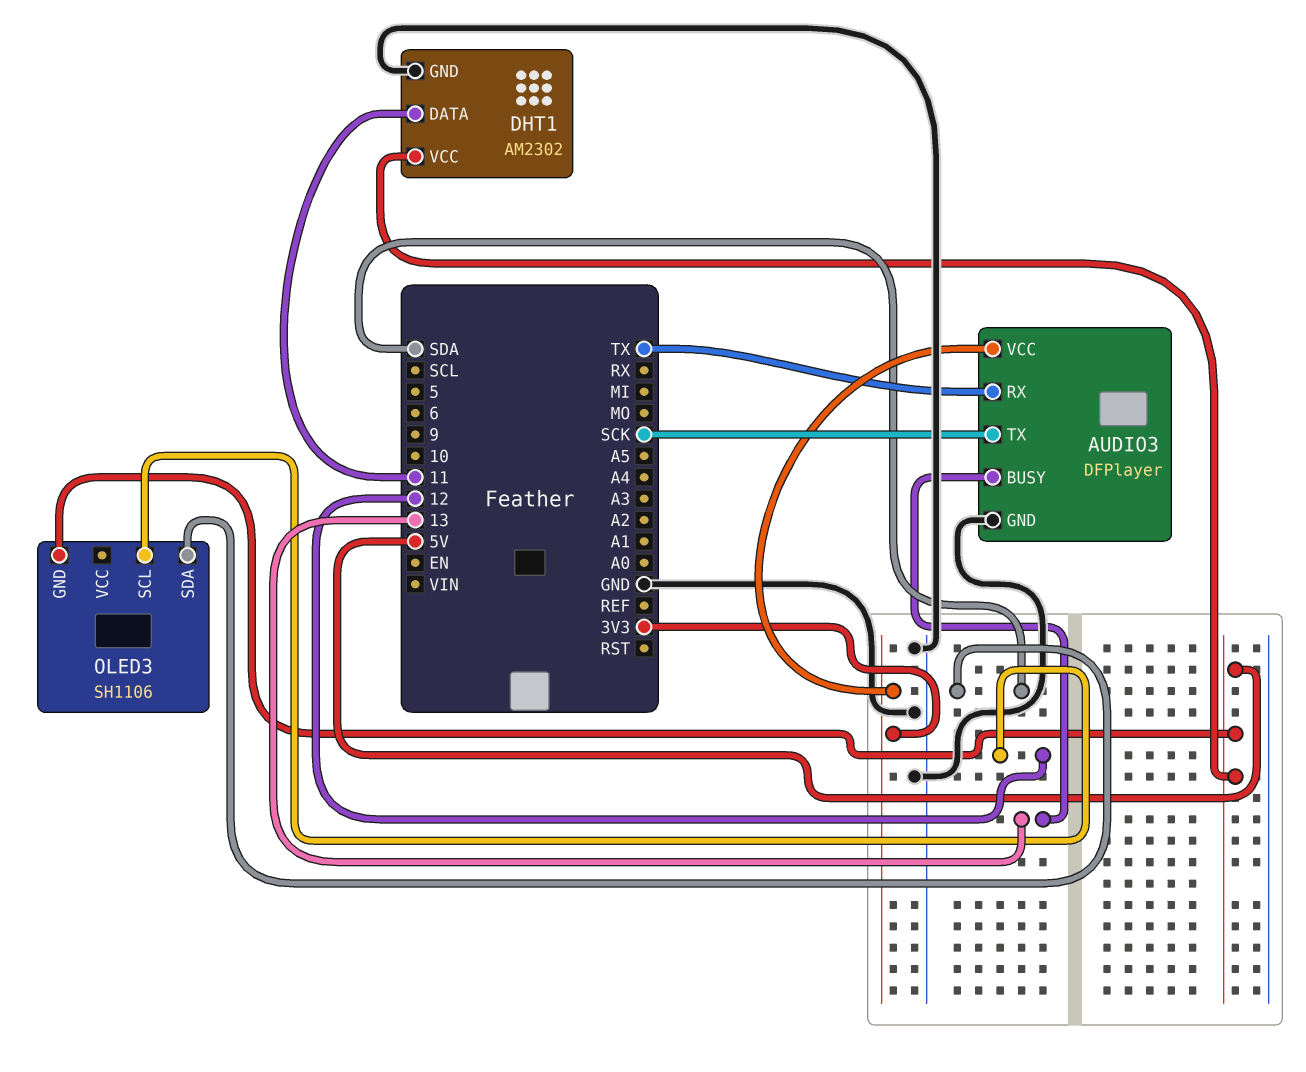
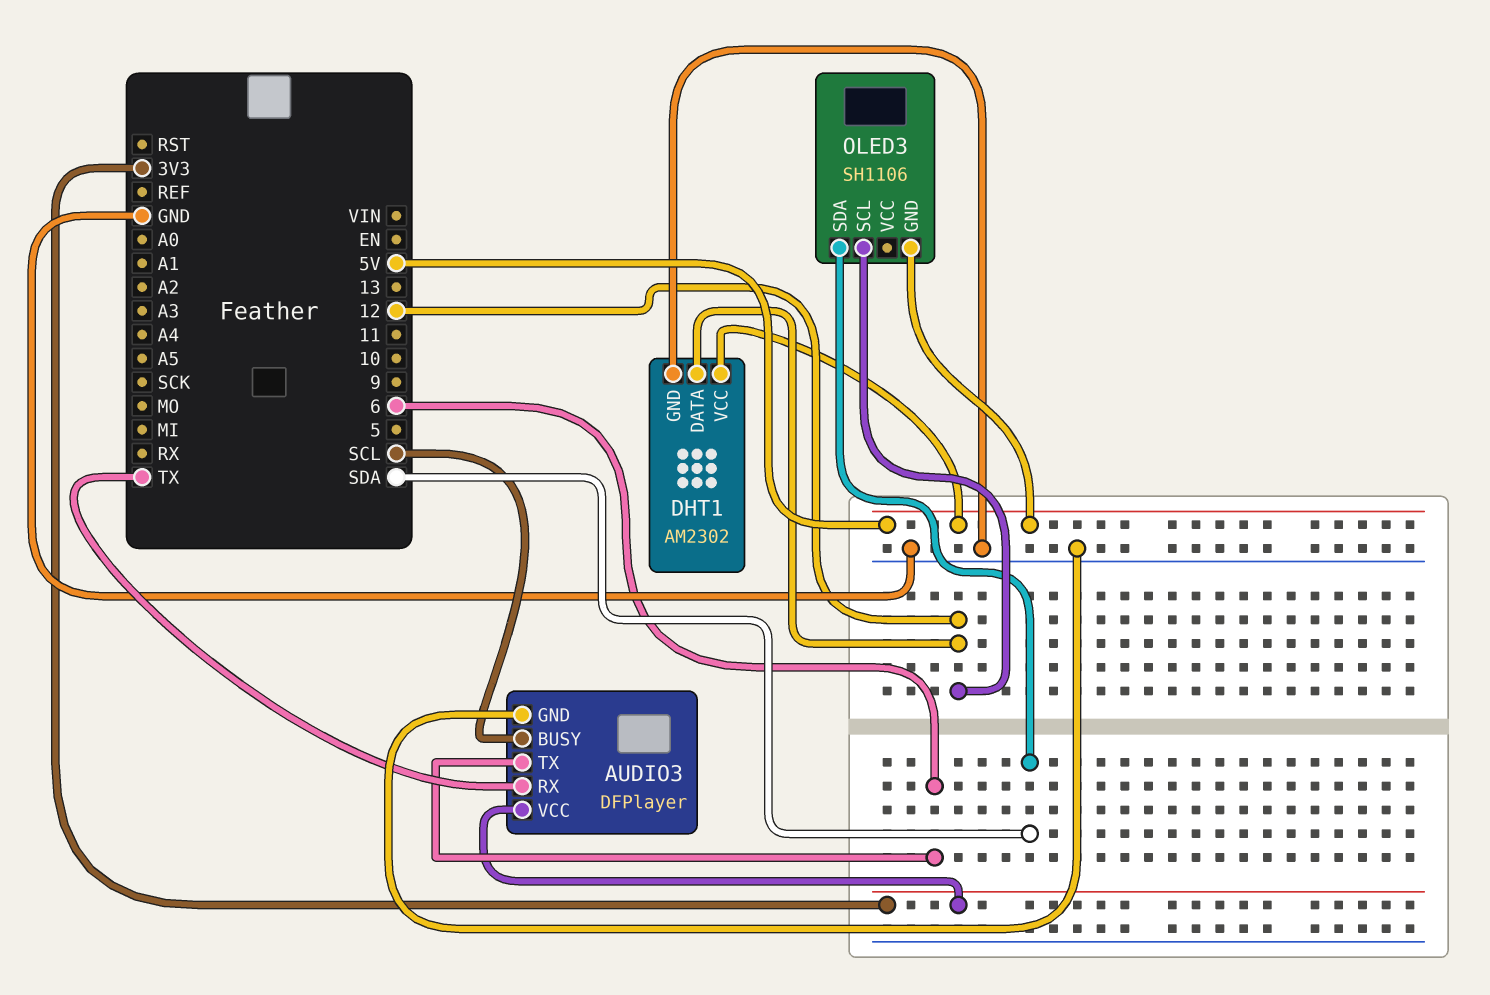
AUDIO3 pin BUSY: 13 -> SCL
AUDIO3 pin TX: SCK -> 6
DHT1 pin DATA: 11 -> 12

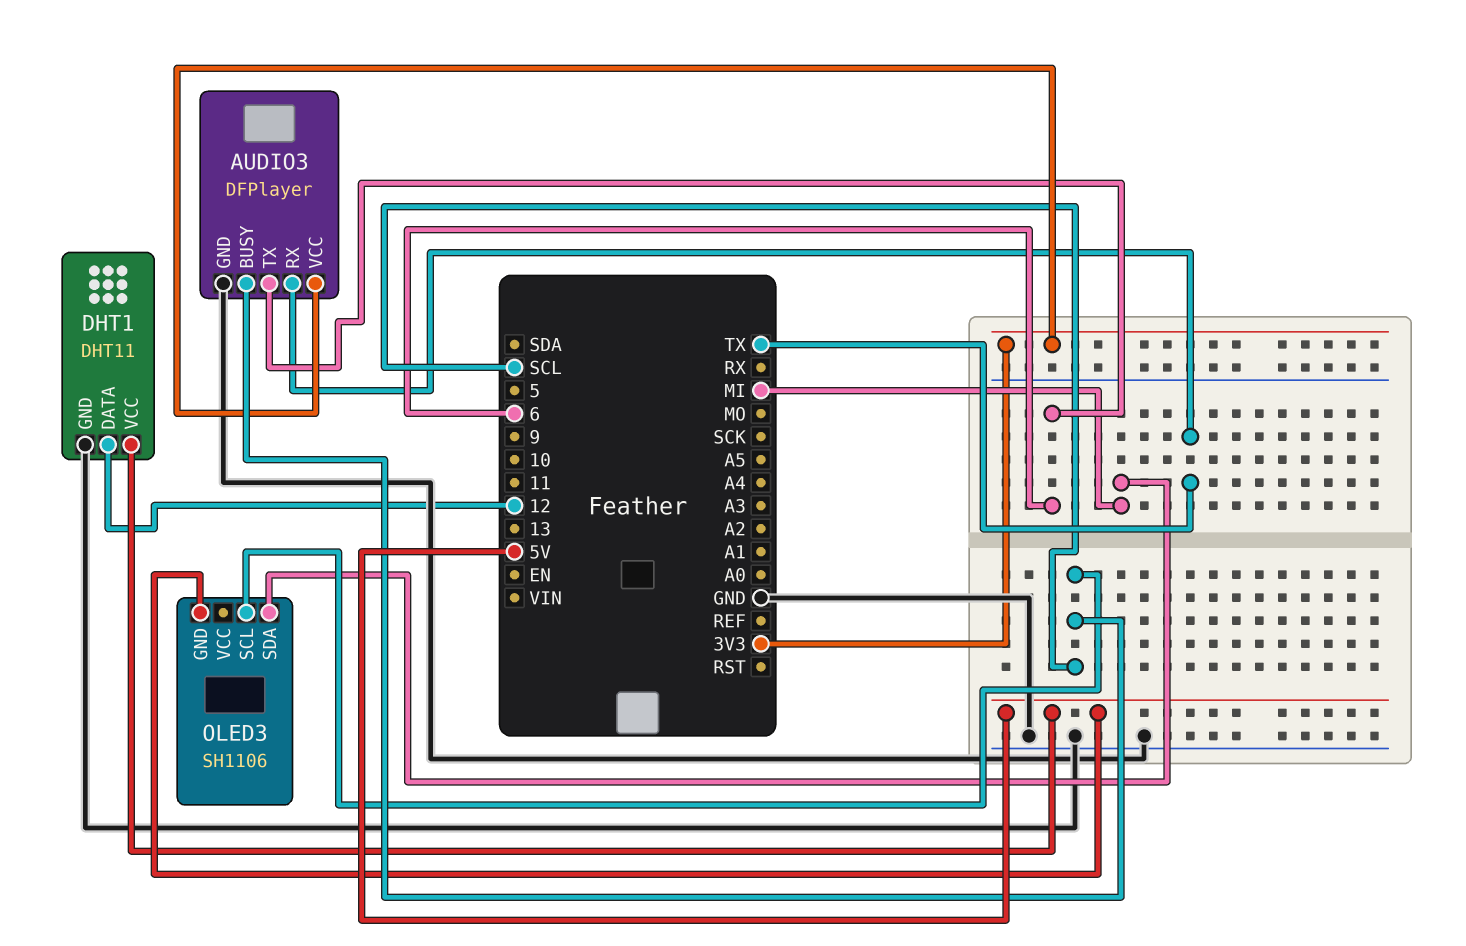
DHT1: AM2302 -> DHT11
OLED3 pin SCL: 12 -> SCL
OLED3 pin SDA: SDA -> MI

